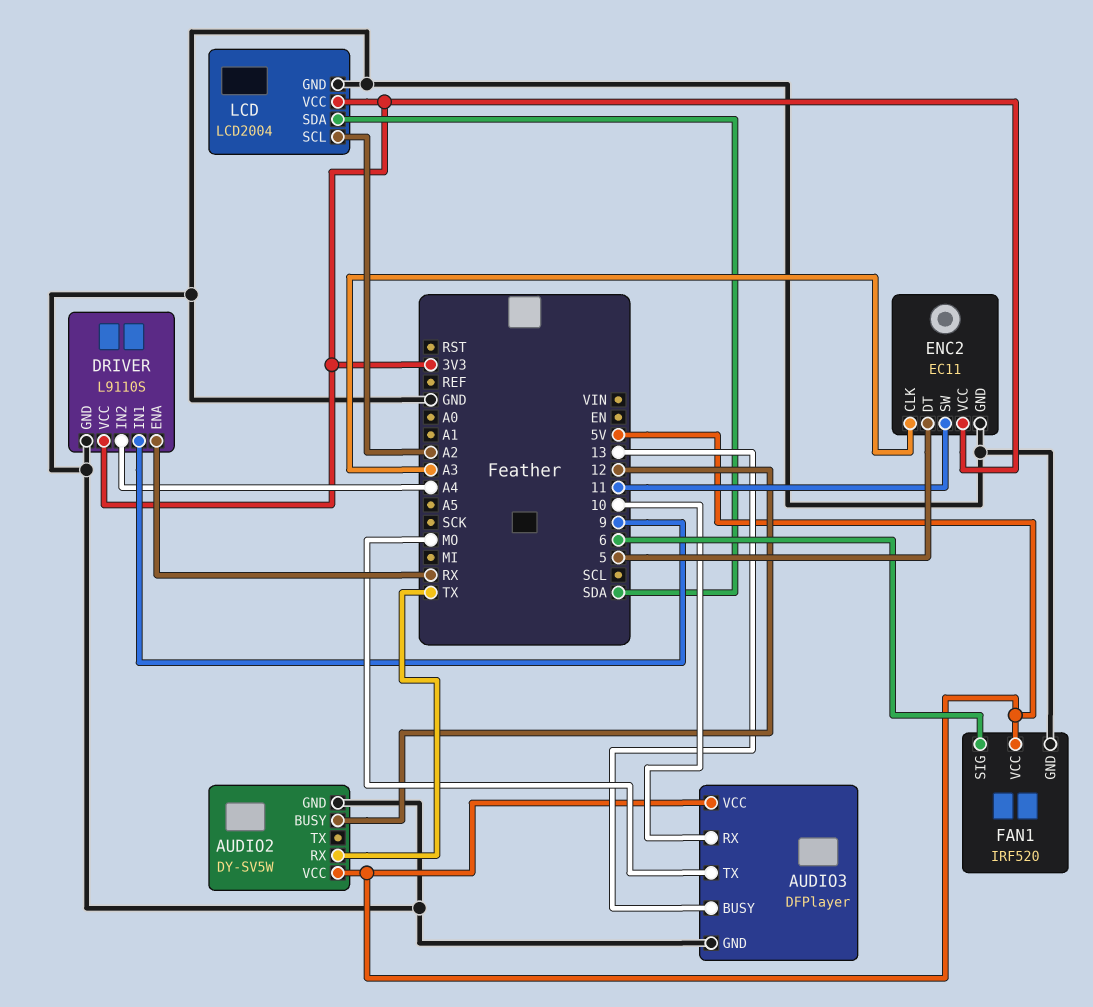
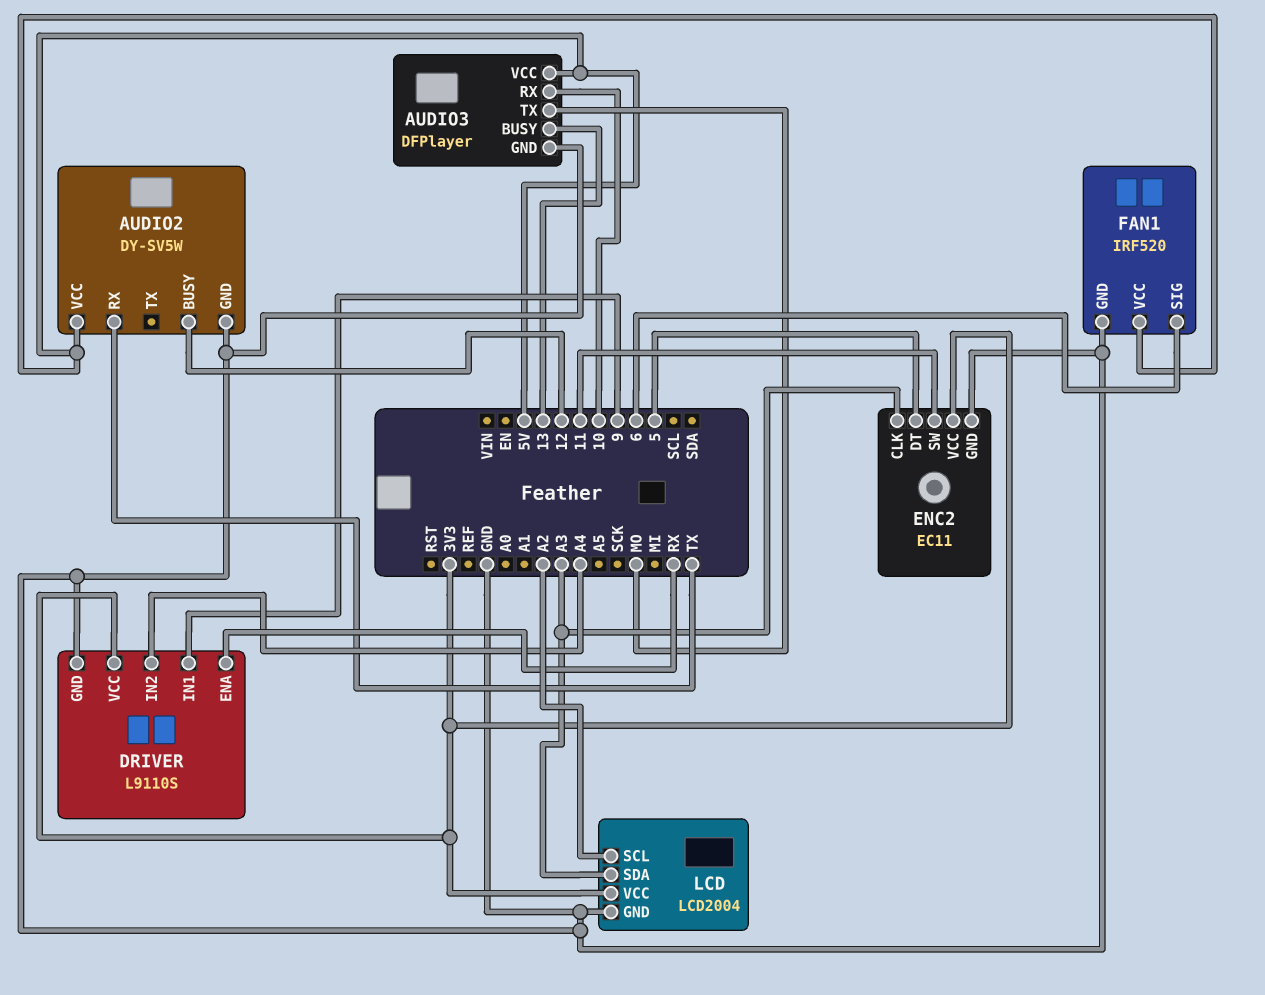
LCD pin SDA: SDA -> A3

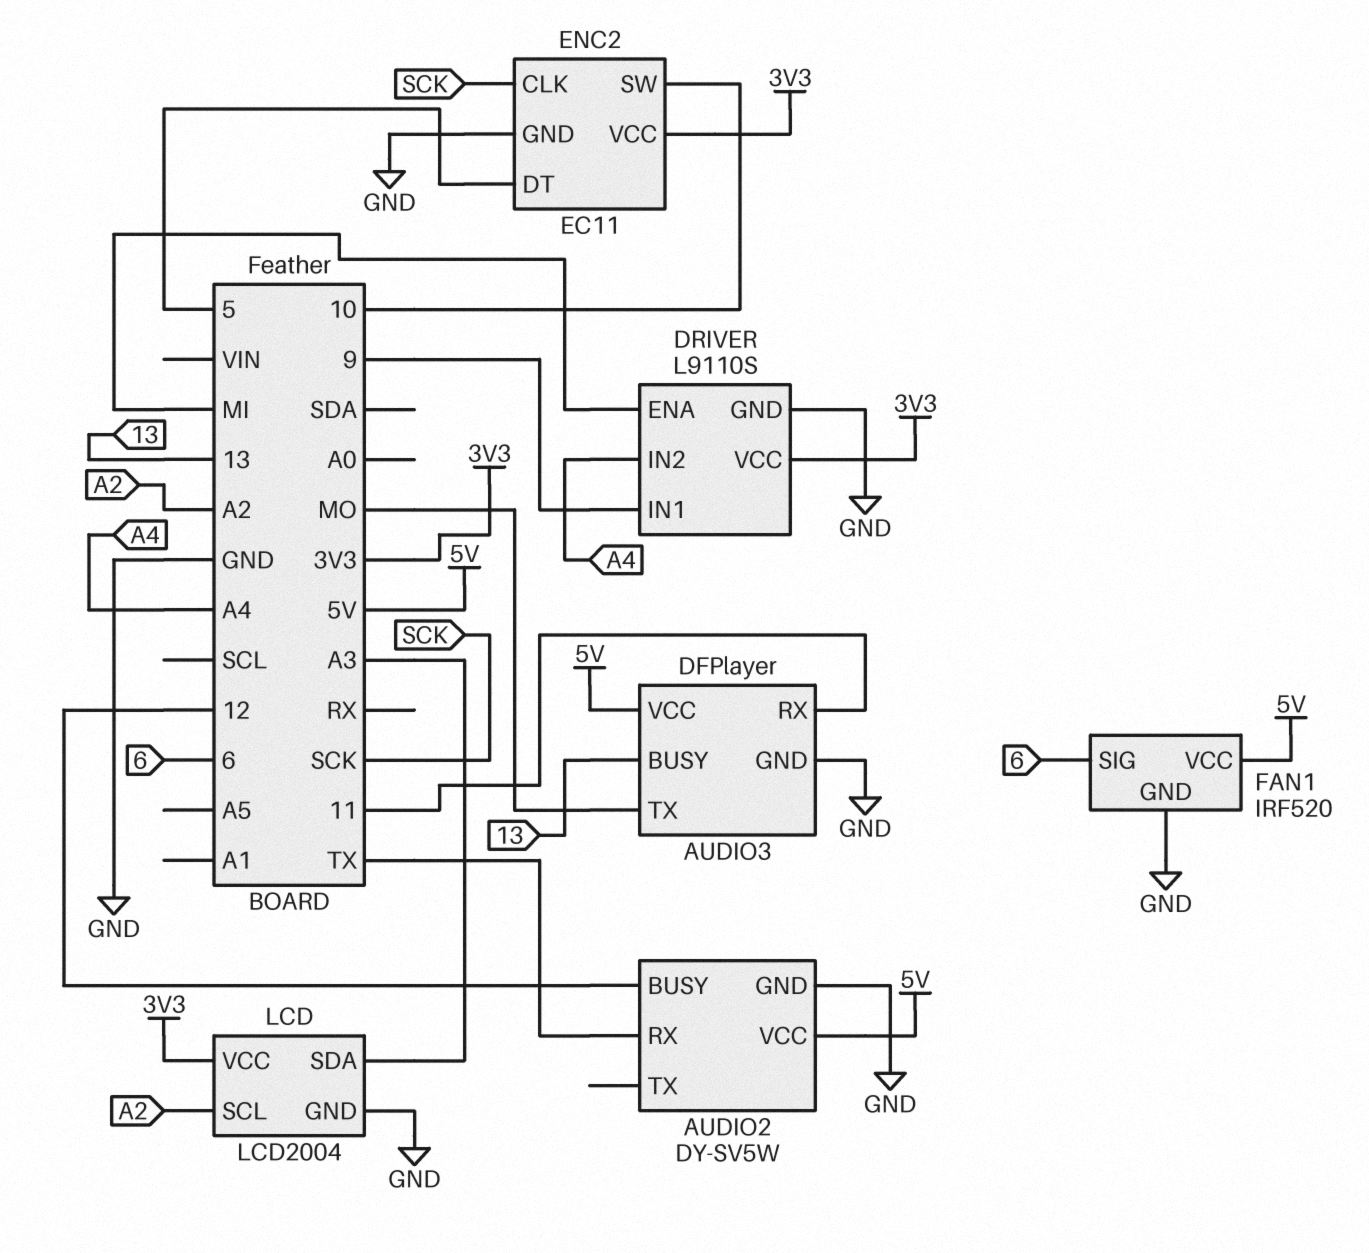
AUDIO3 pin RX: 10 -> 11
DRIVER pin ENA: RX -> MI
ENC2 pin CLK: A3 -> SCK
ENC2 pin SW: 11 -> 10

